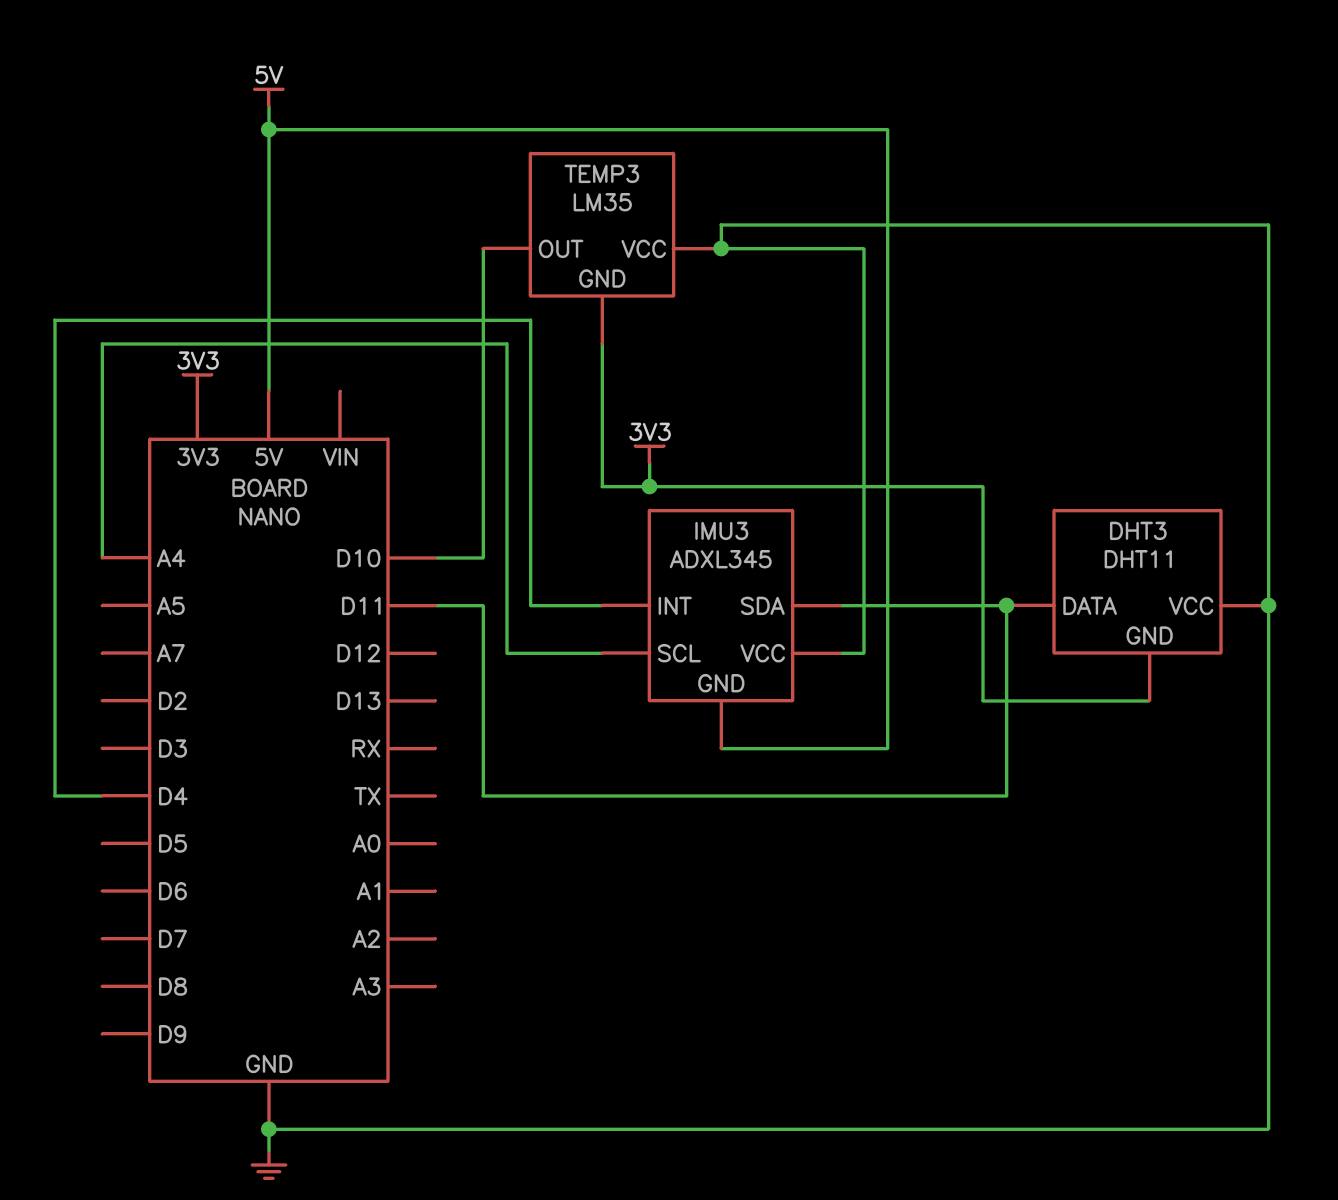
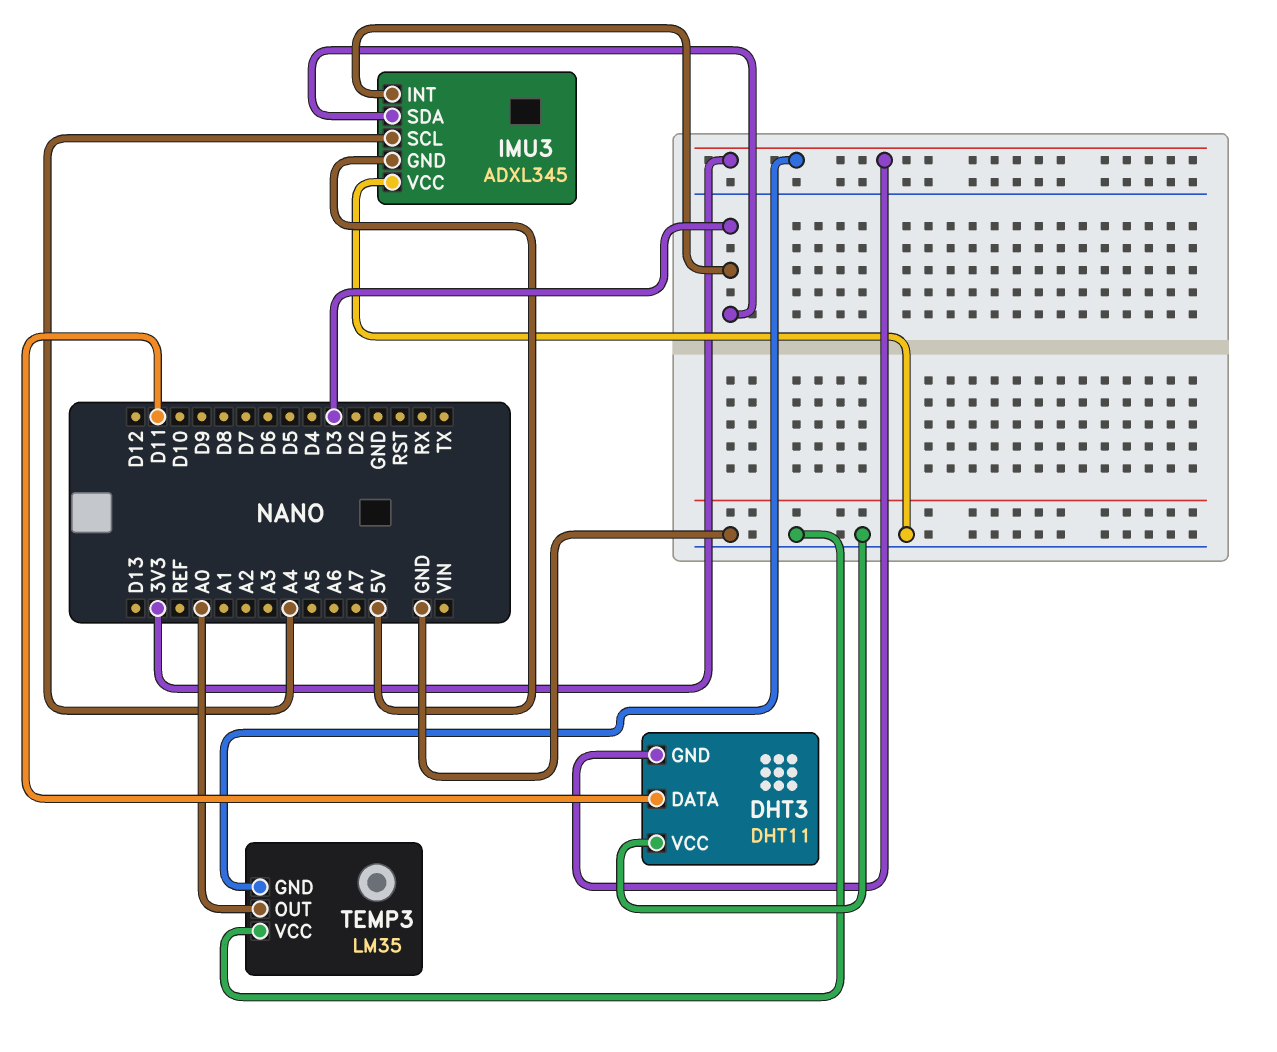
IMU3 pin INT: D4 -> D3
IMU3 pin SDA: D11 -> D3
TEMP3 pin OUT: D10 -> A0

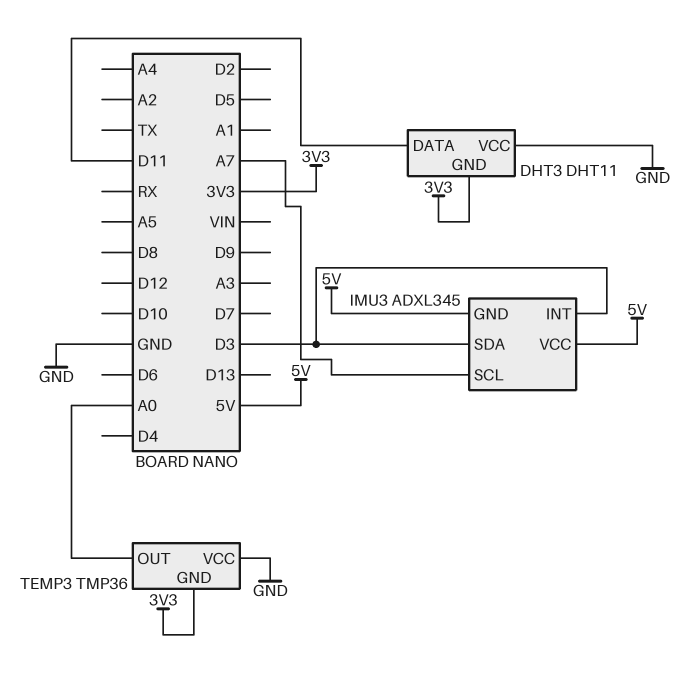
IMU3 pin SCL: A4 -> A7
IMU3 pin VCC: GND -> 5V
TEMP3: LM35 -> TMP36

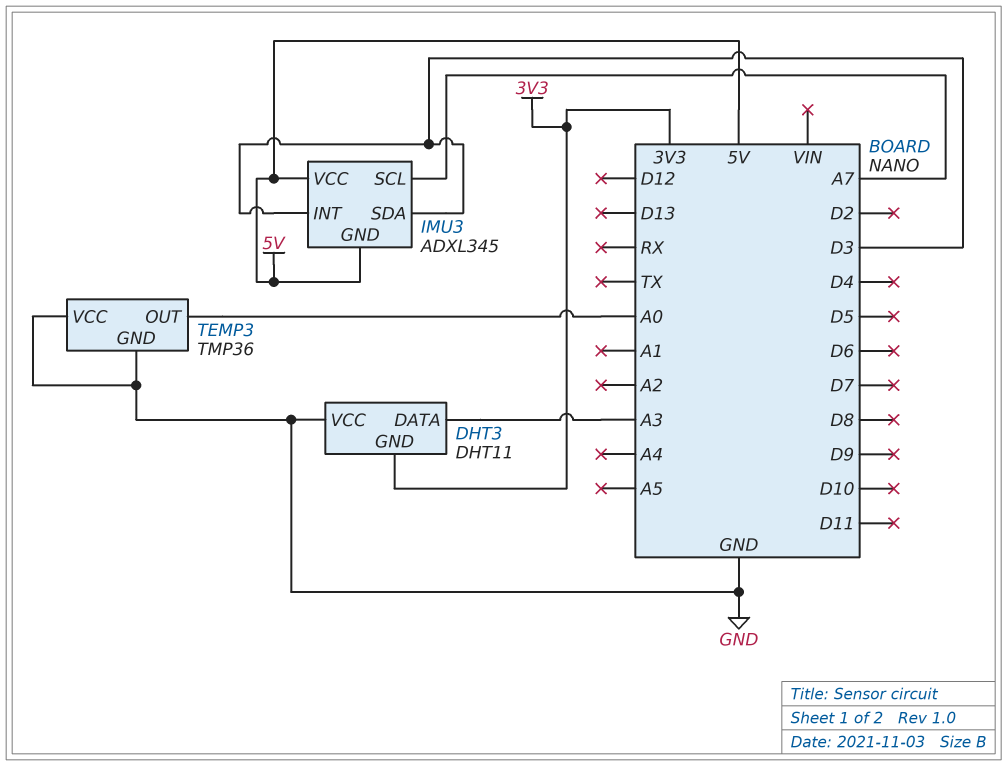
DHT3 pin DATA: D11 -> A3
TEMP3 pin GND: 3V3 -> GND

